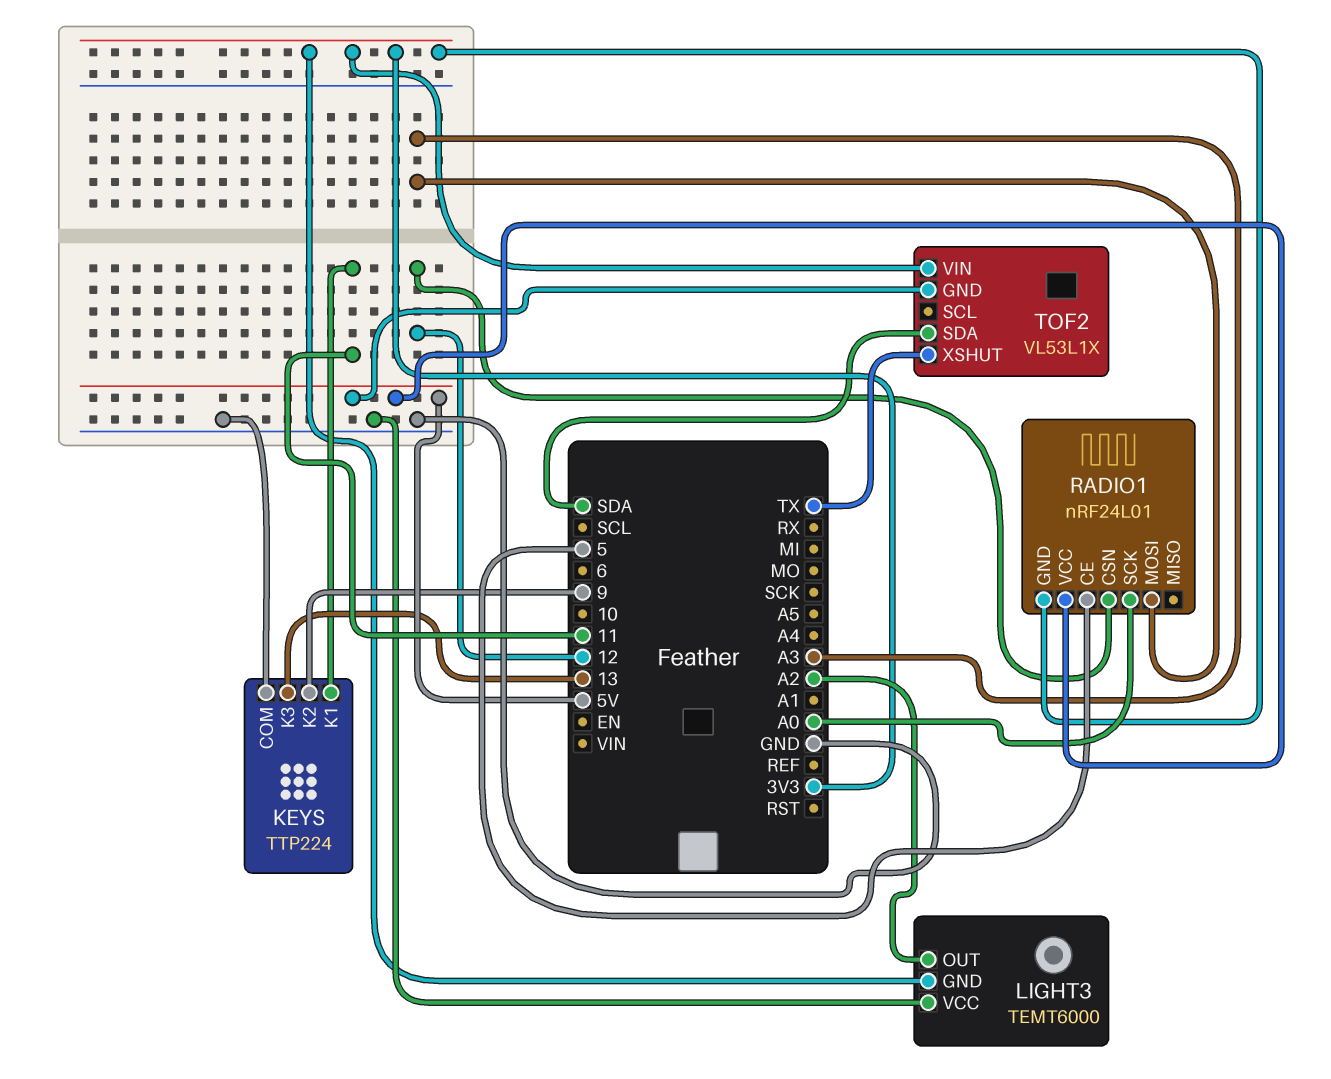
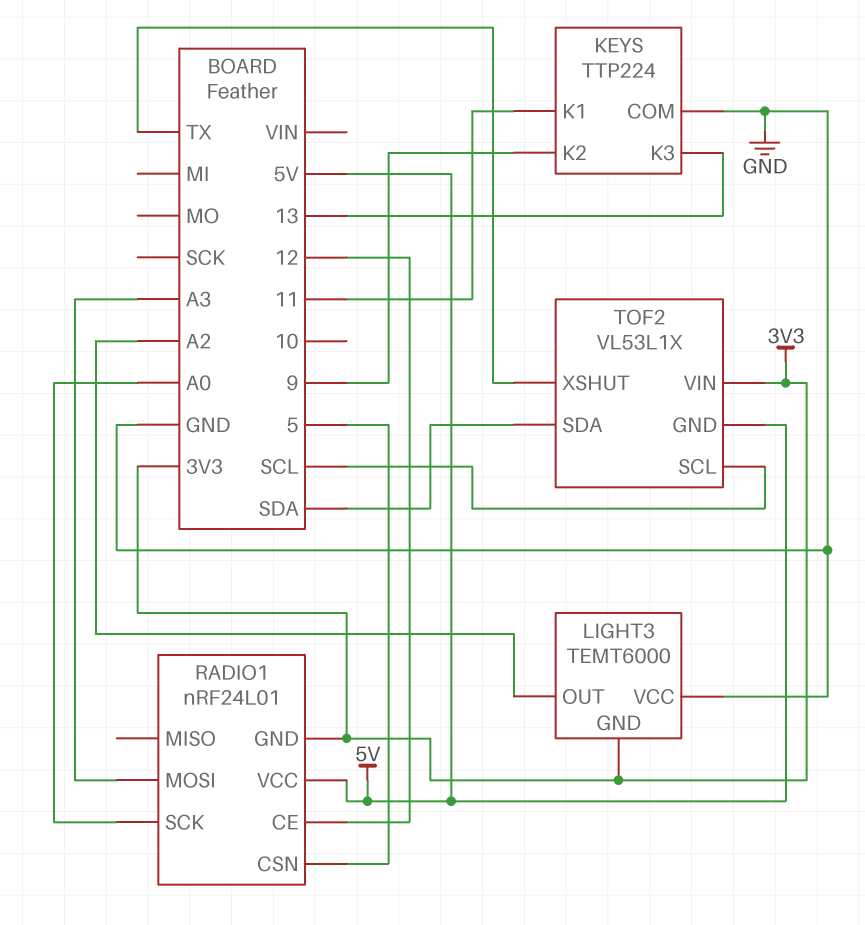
RADIO1 pin CE: 5 -> 12
RADIO1 pin CSN: 12 -> 5
TOF2 pin SCL: none -> SCL

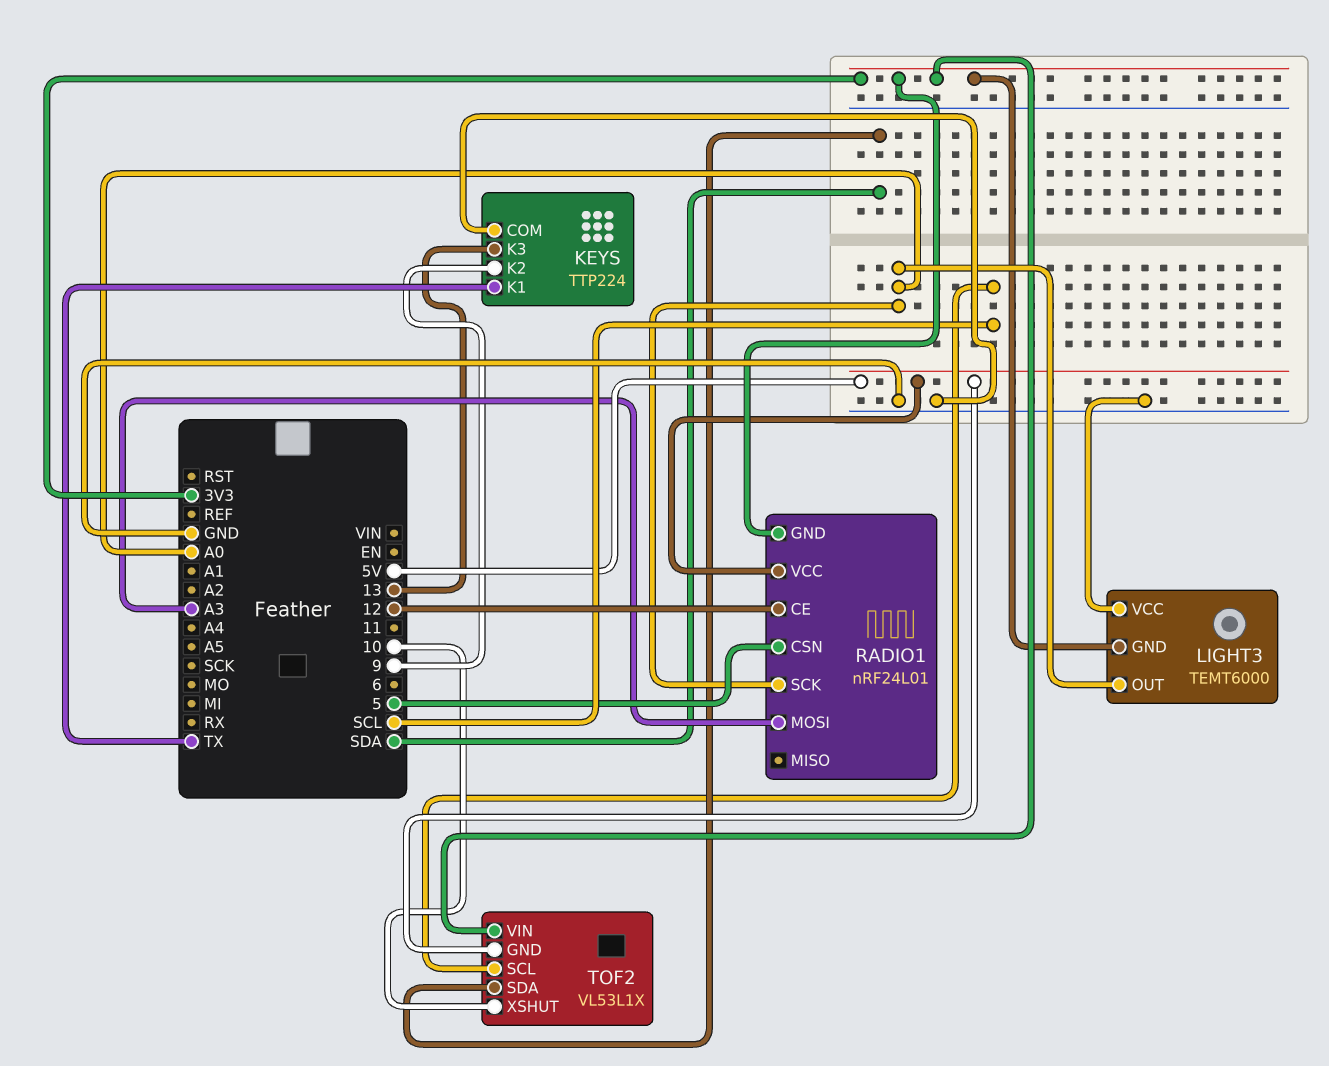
KEYS pin K1: 11 -> TX
LIGHT3 pin OUT: A2 -> A0
TOF2 pin XSHUT: TX -> 10

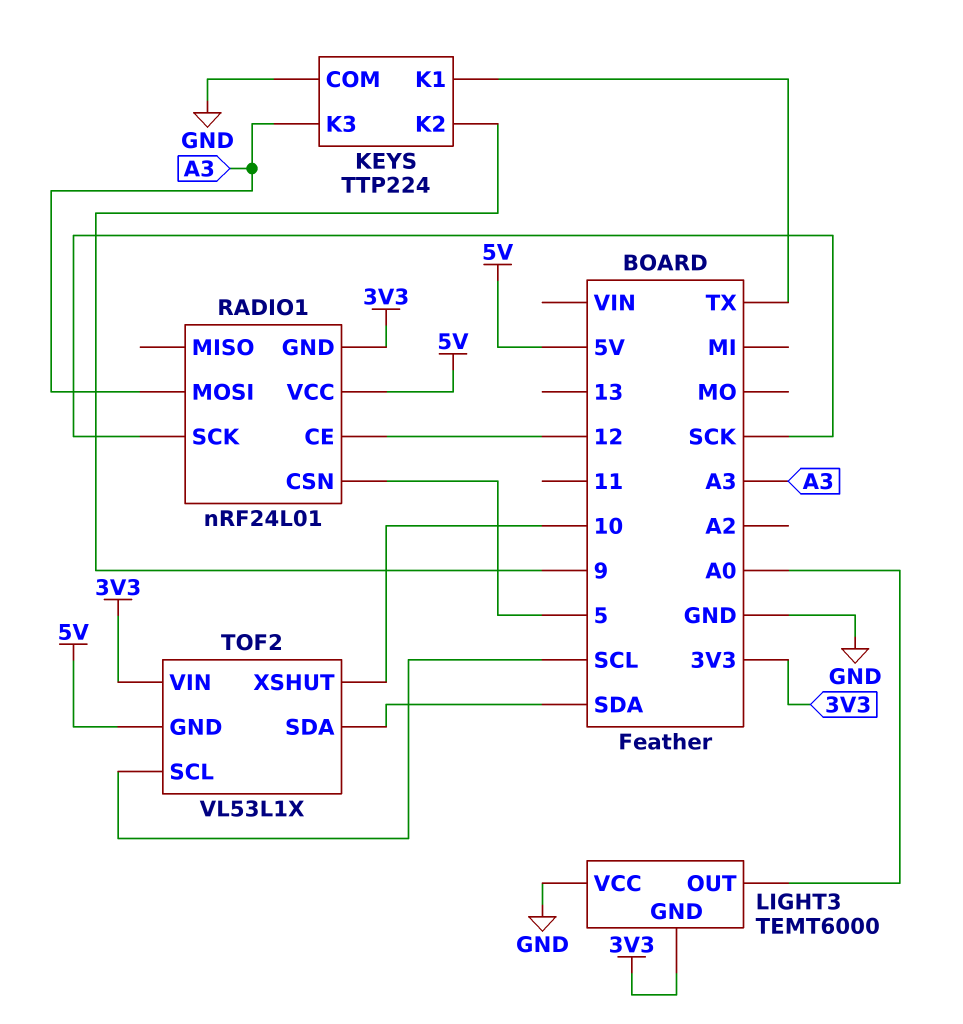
KEYS pin K3: 13 -> A3
RADIO1 pin SCK: A0 -> SCK

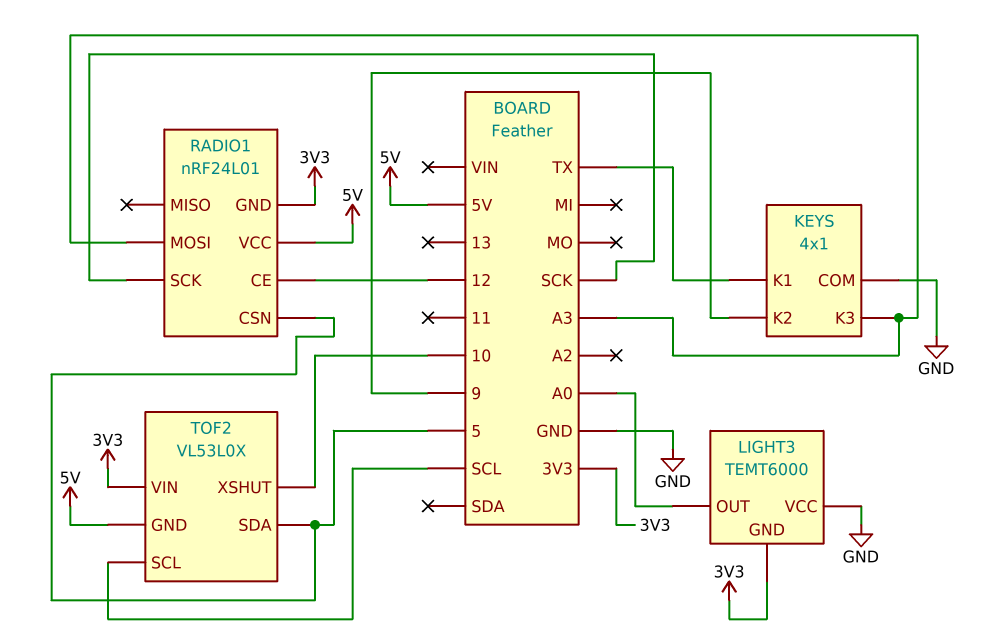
KEYS: TTP224 -> 4x1
TOF2: VL53L1X -> VL53L0X
TOF2 pin SDA: SDA -> 5

